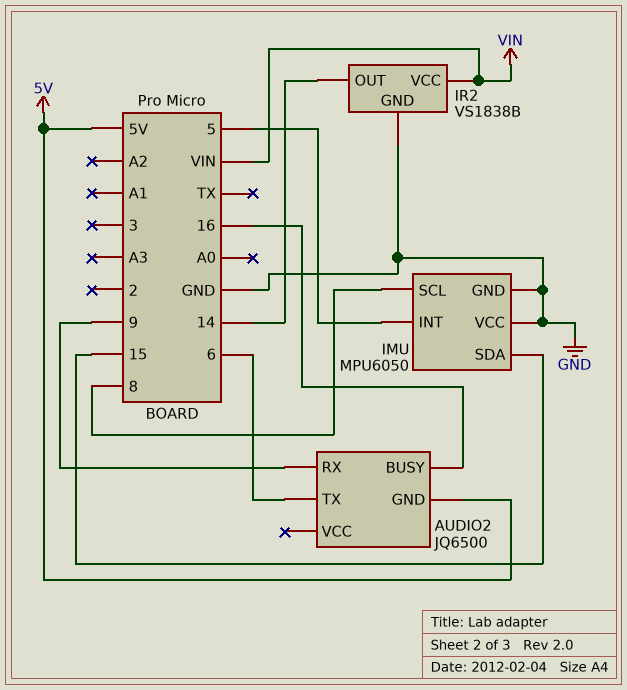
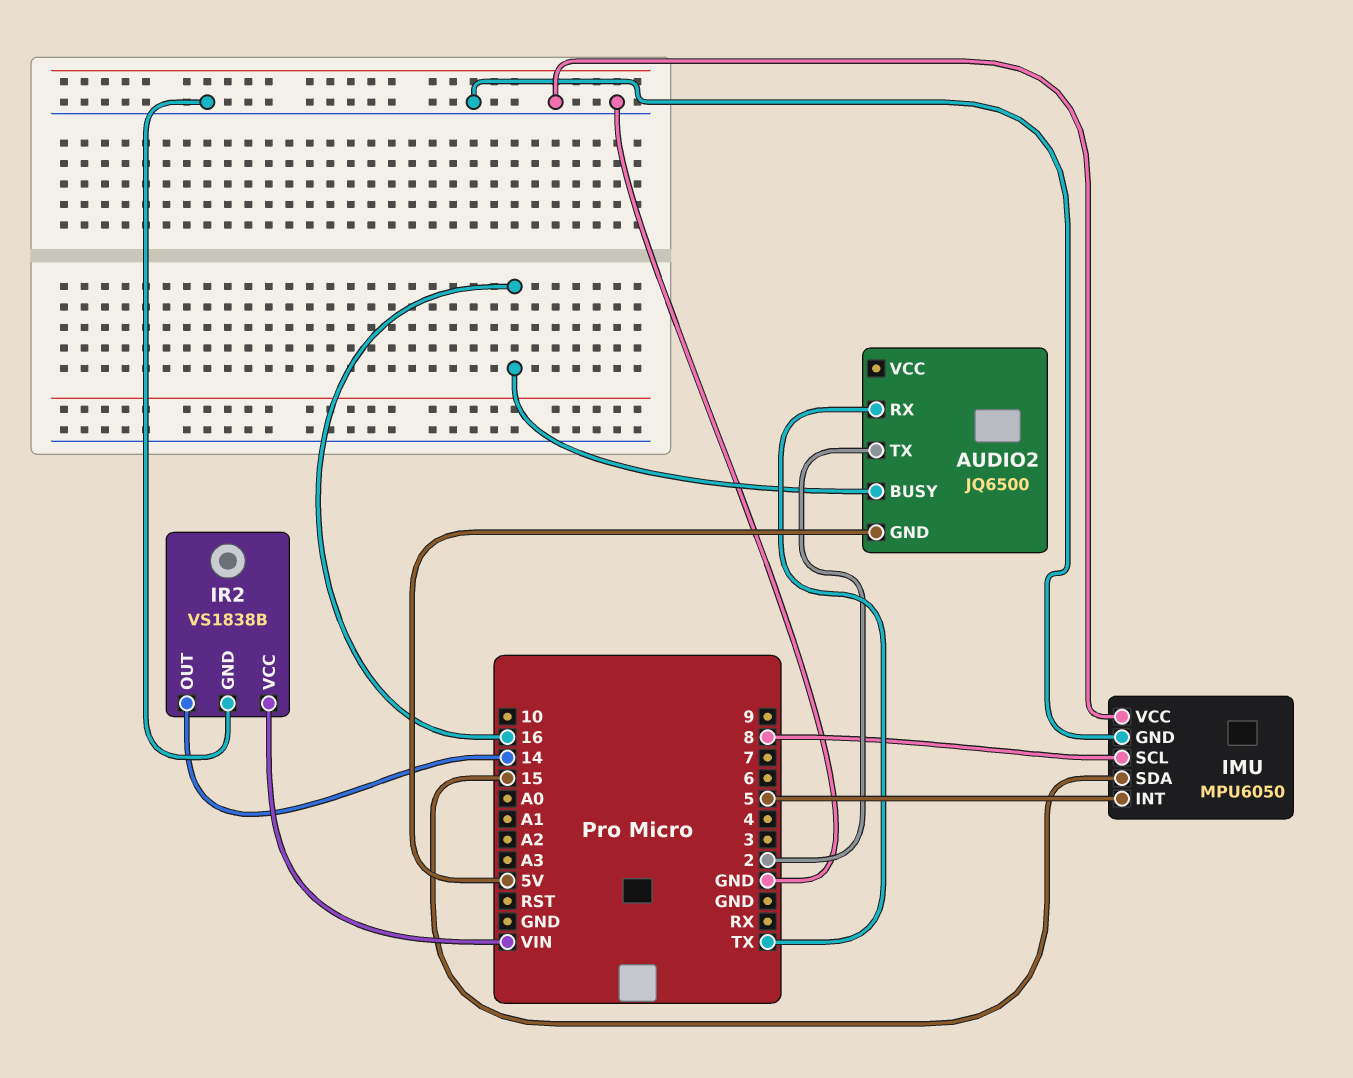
AUDIO2 pin RX: 9 -> TX
AUDIO2 pin TX: 6 -> 2

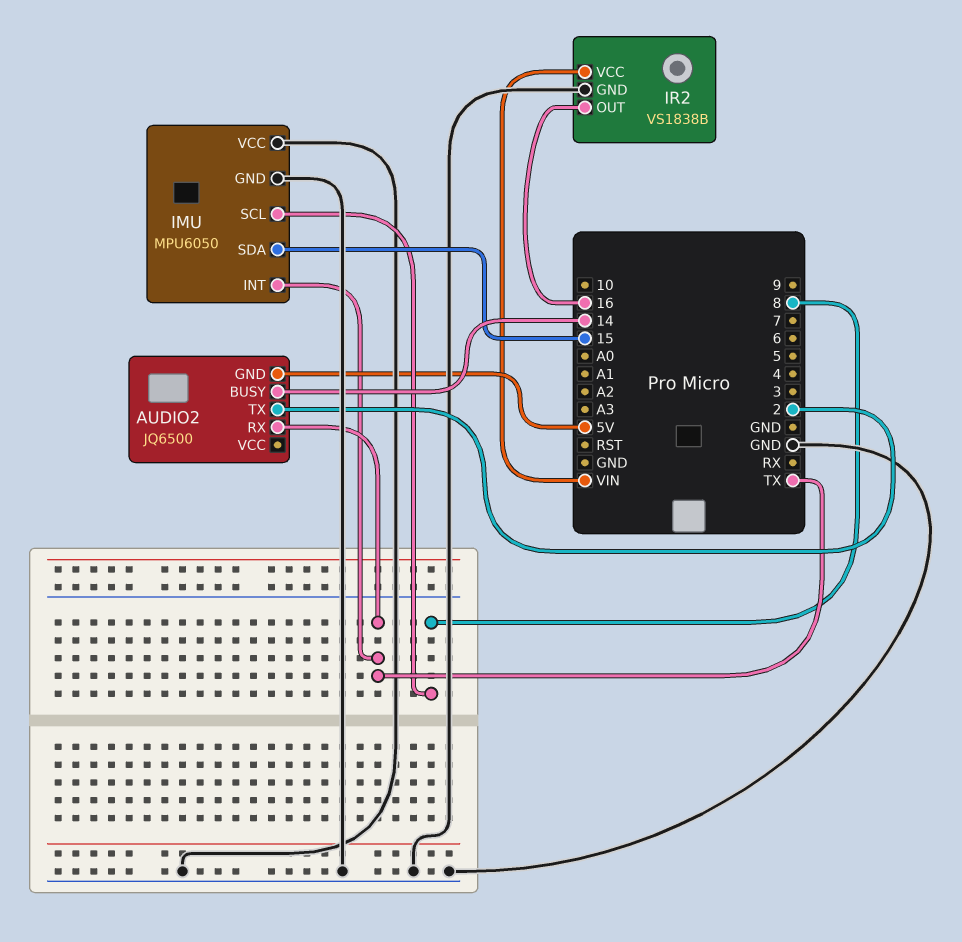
AUDIO2 pin BUSY: 16 -> 14
IMU pin INT: 5 -> TX
IR2 pin OUT: 14 -> 16

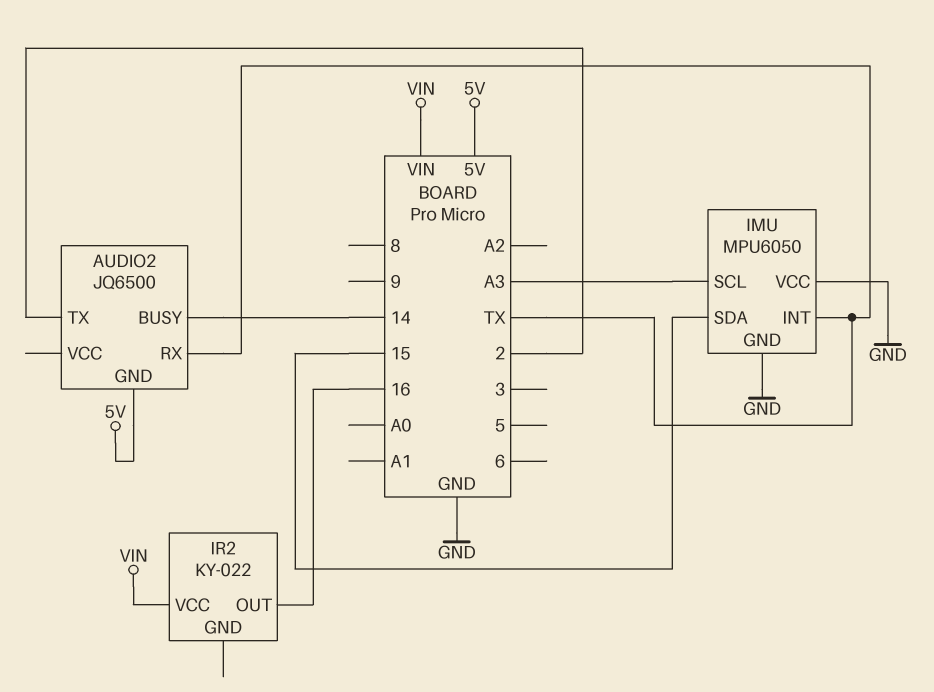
IMU pin SCL: 8 -> A3
IR2: VS1838B -> KY-022
IR2 pin GND: GND -> none

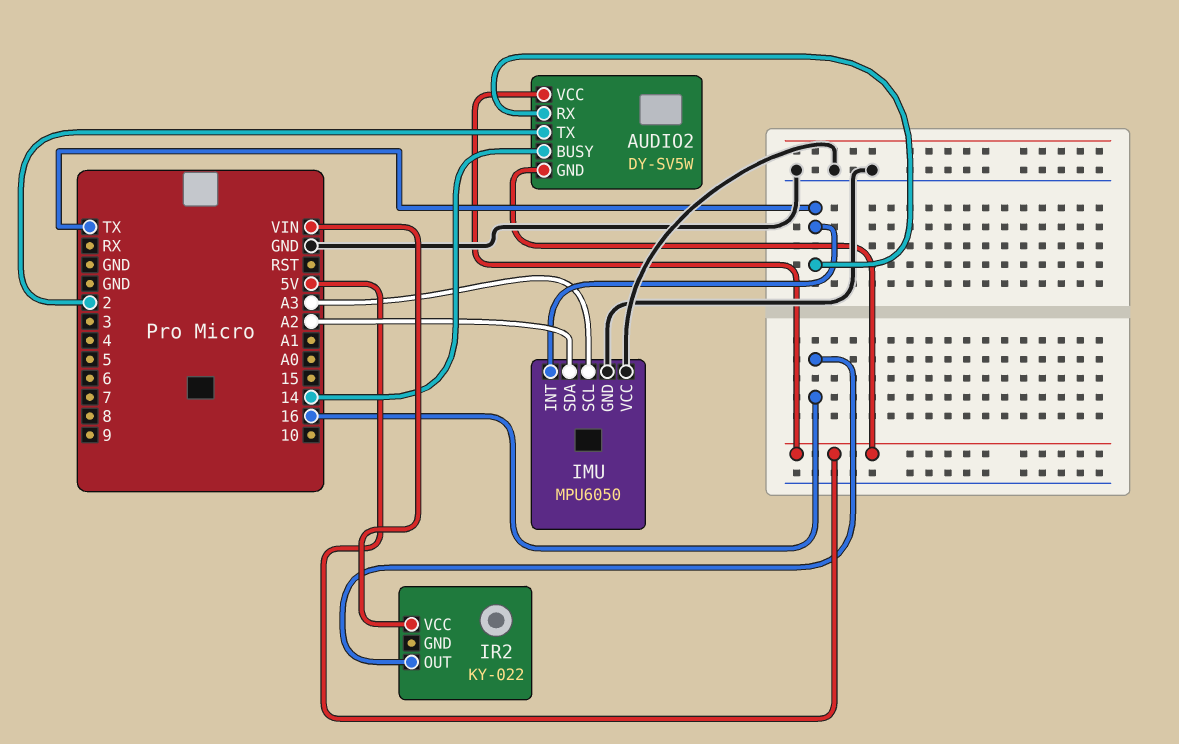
AUDIO2: JQ6500 -> DY-SV5W
AUDIO2 pin VCC: none -> 5V
IMU pin SDA: 15 -> A2

